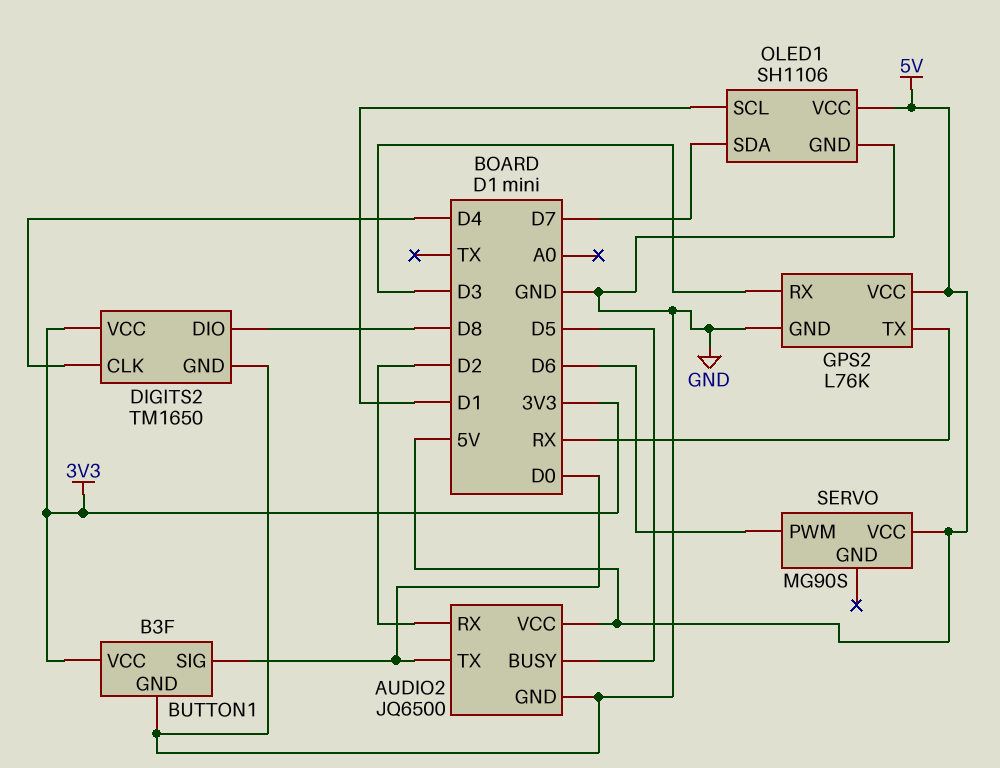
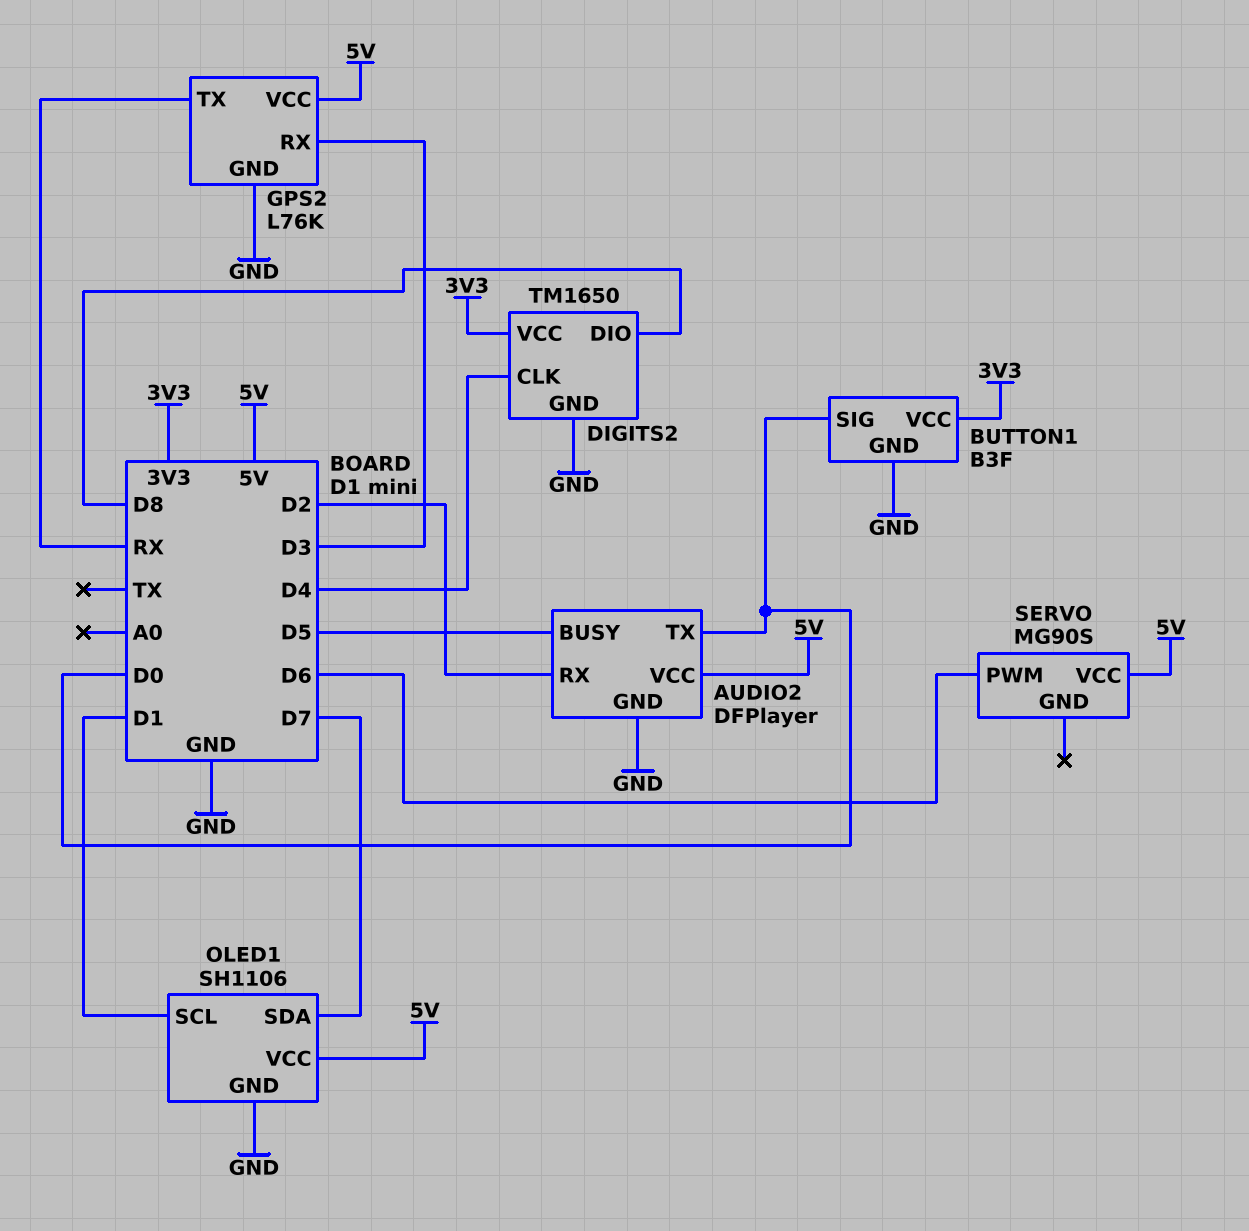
AUDIO2: JQ6500 -> DFPlayer

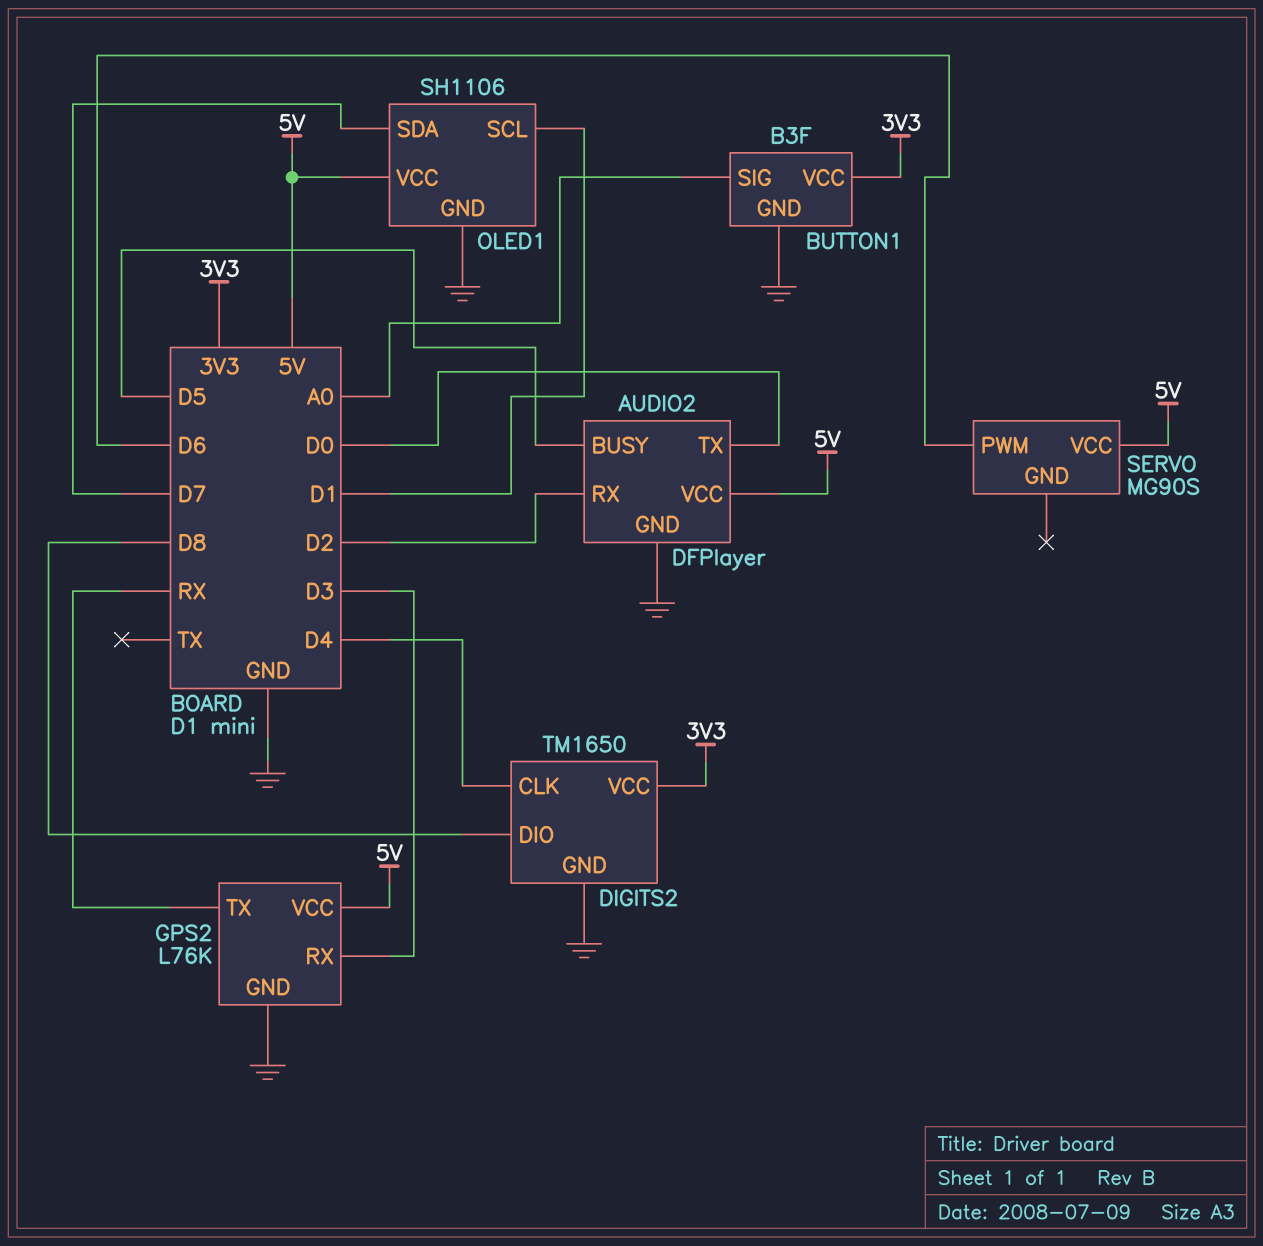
BUTTON1 pin SIG: D0 -> A0

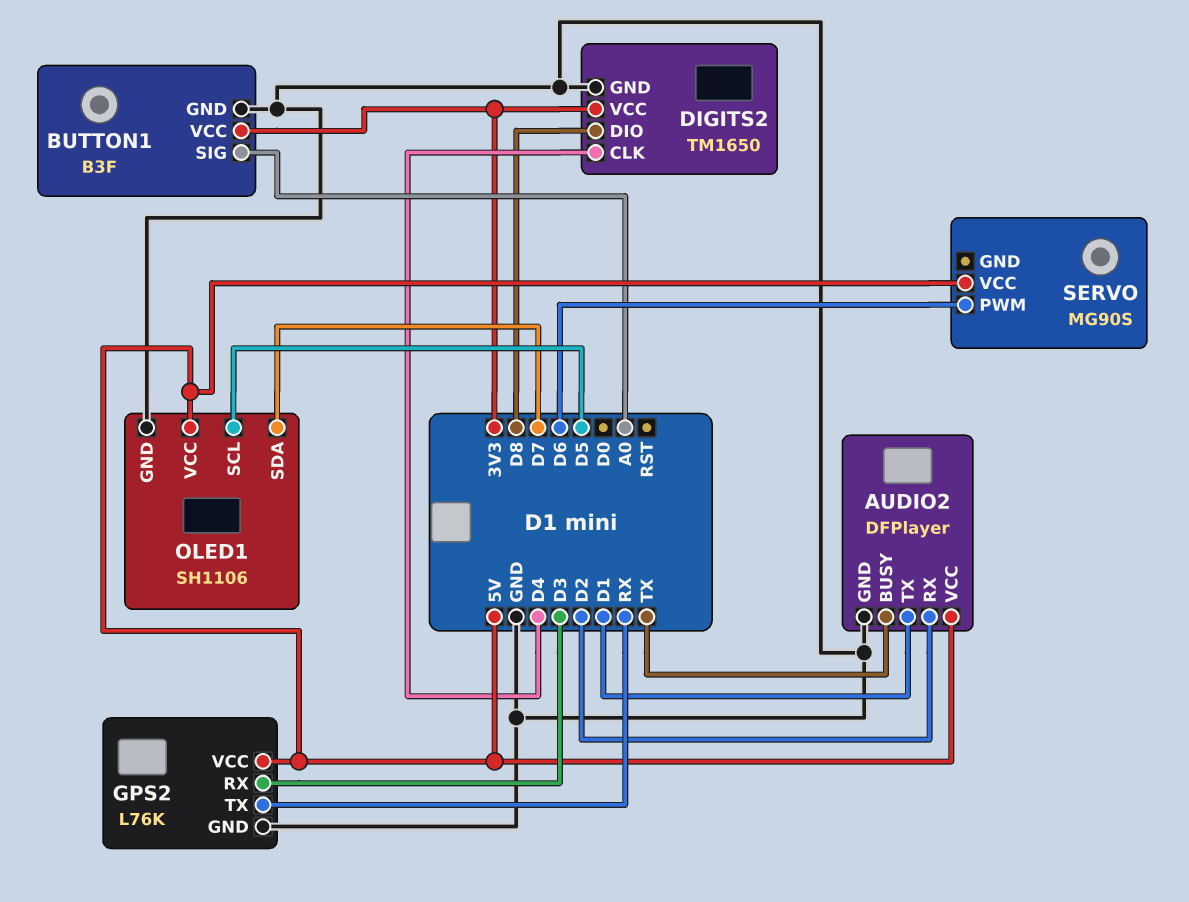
AUDIO2 pin BUSY: D5 -> TX
AUDIO2 pin TX: D0 -> D1
OLED1 pin SCL: D1 -> D5

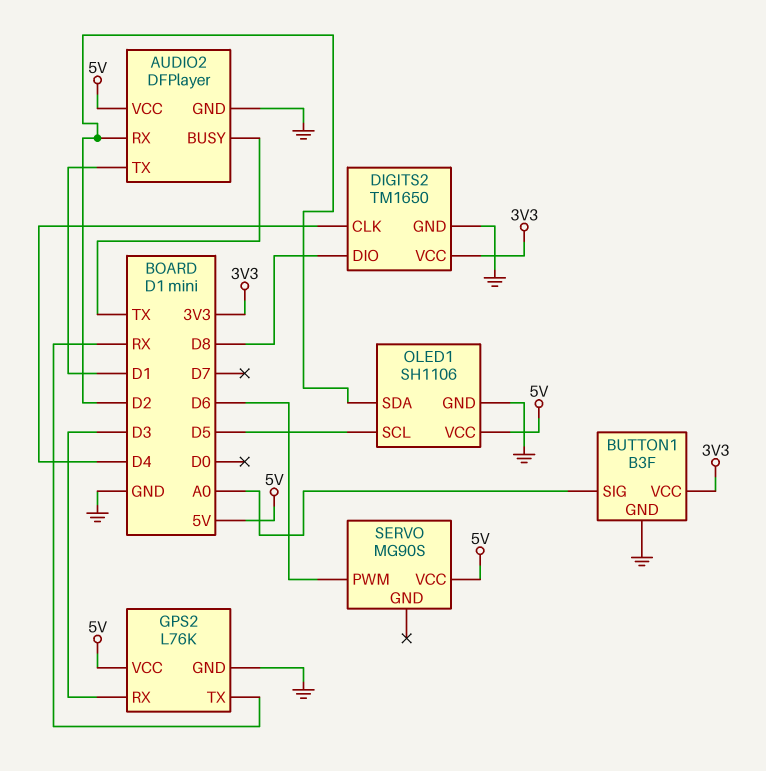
OLED1 pin SDA: D7 -> D2

